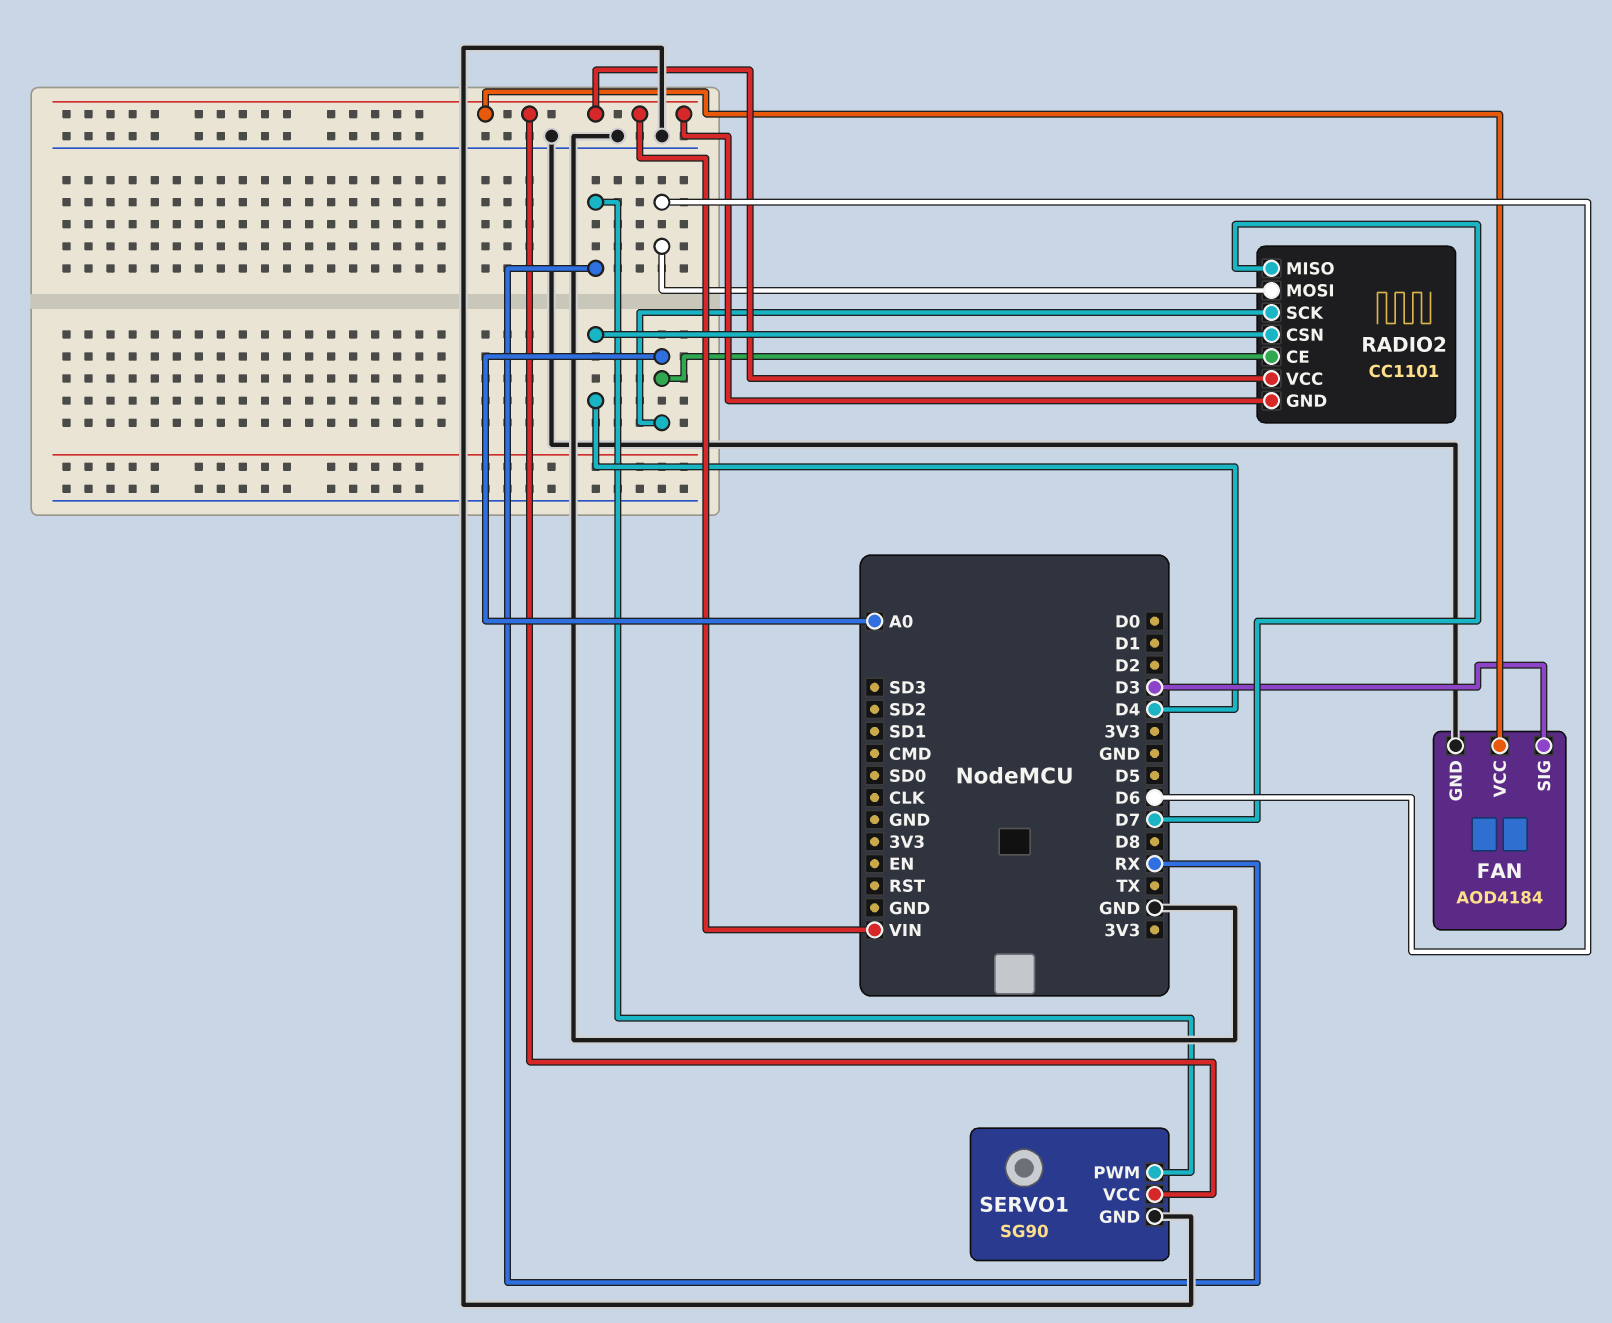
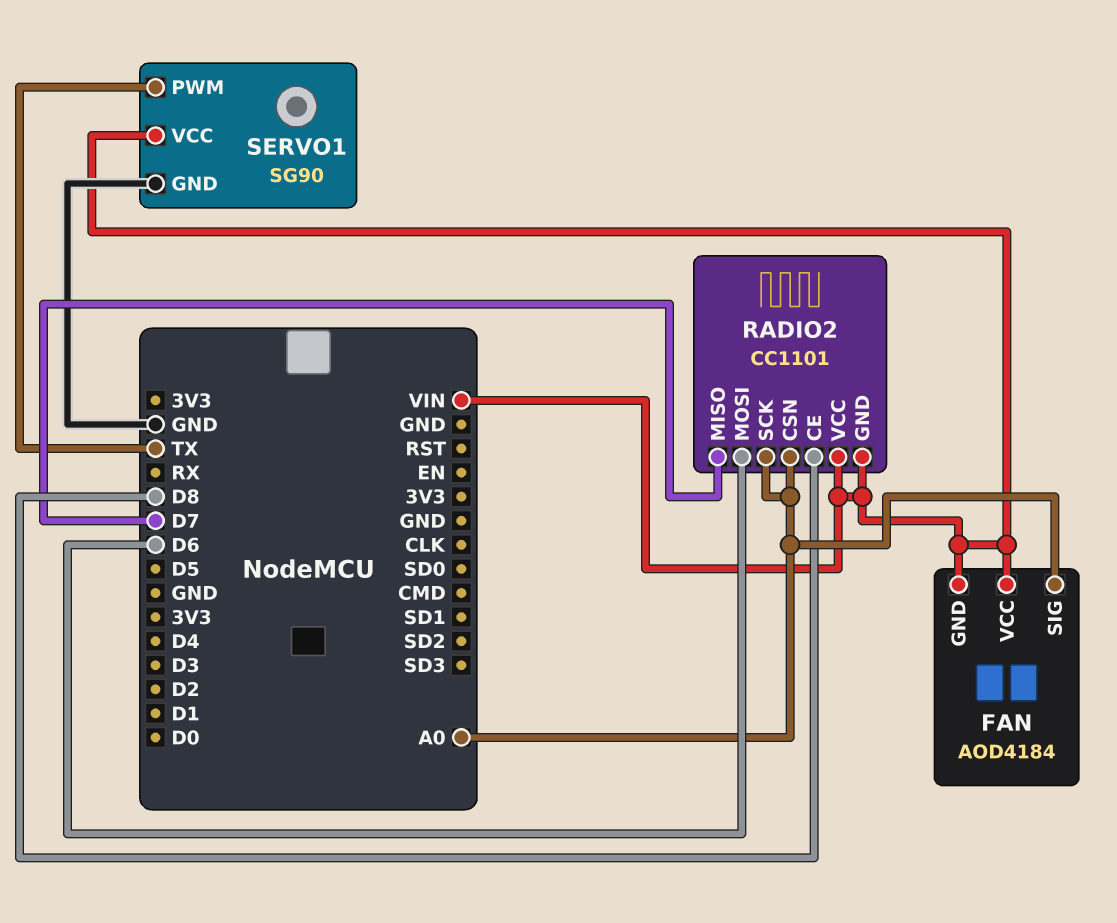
FAN pin GND: GND -> VIN
FAN pin SIG: D3 -> A0
RADIO2 pin CE: A0 -> D8
RADIO2 pin CSN: D4 -> A0
SERVO1 pin PWM: RX -> TX

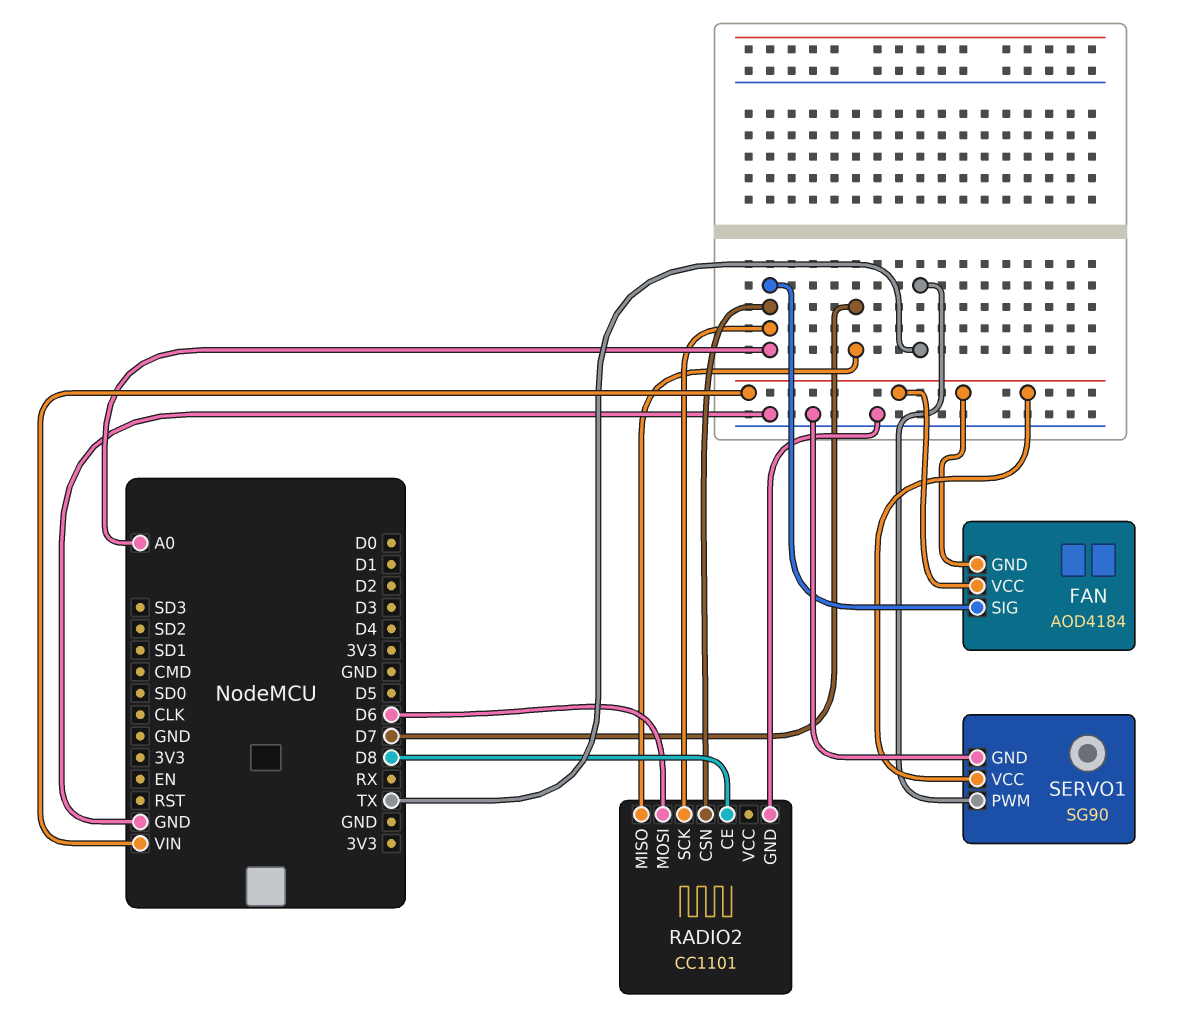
RADIO2 pin GND: VIN -> GND
RADIO2 pin VCC: VIN -> none

